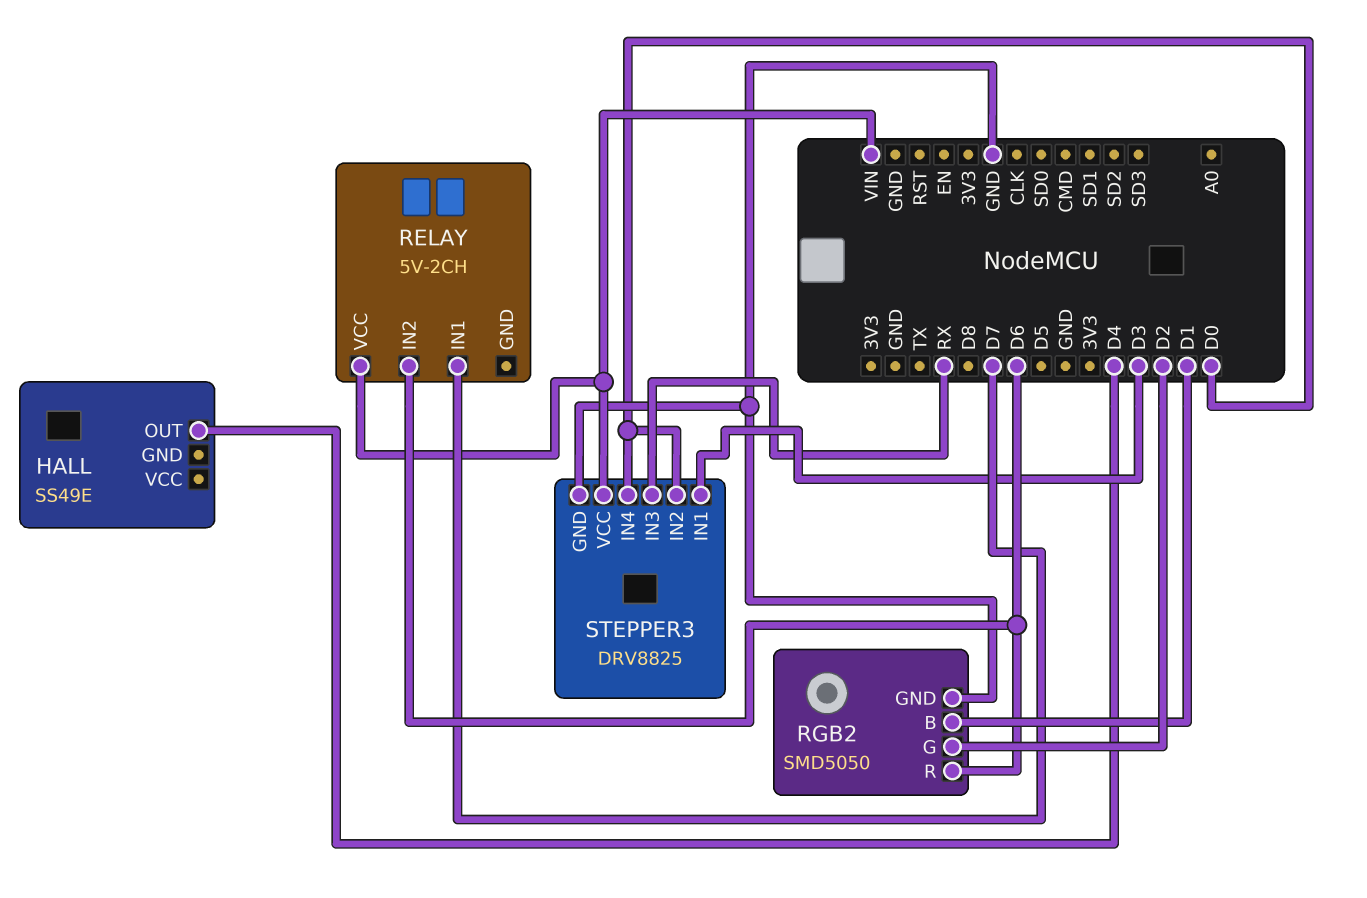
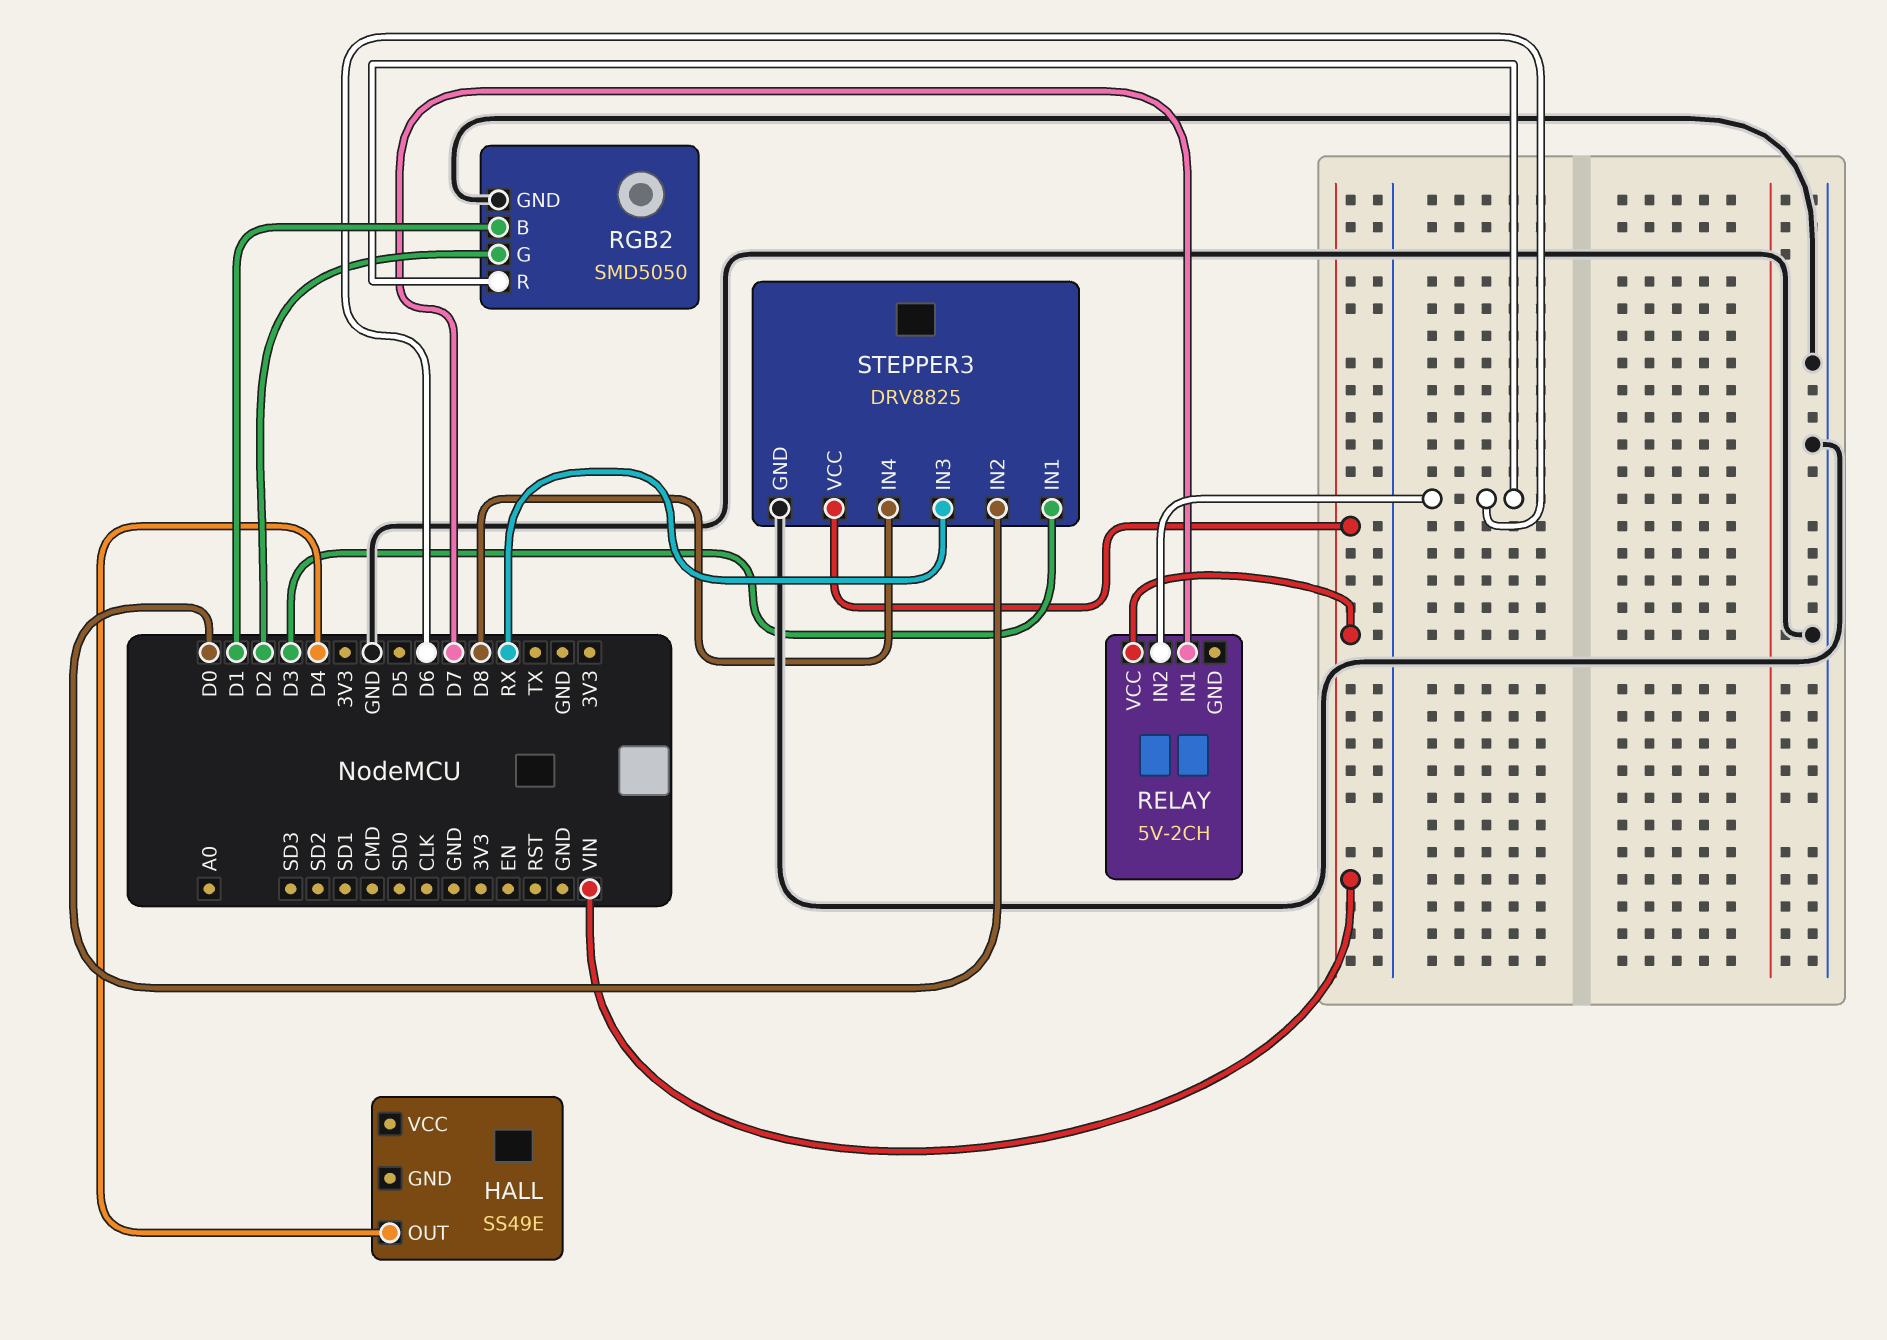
STEPPER3 pin IN4: D0 -> D8

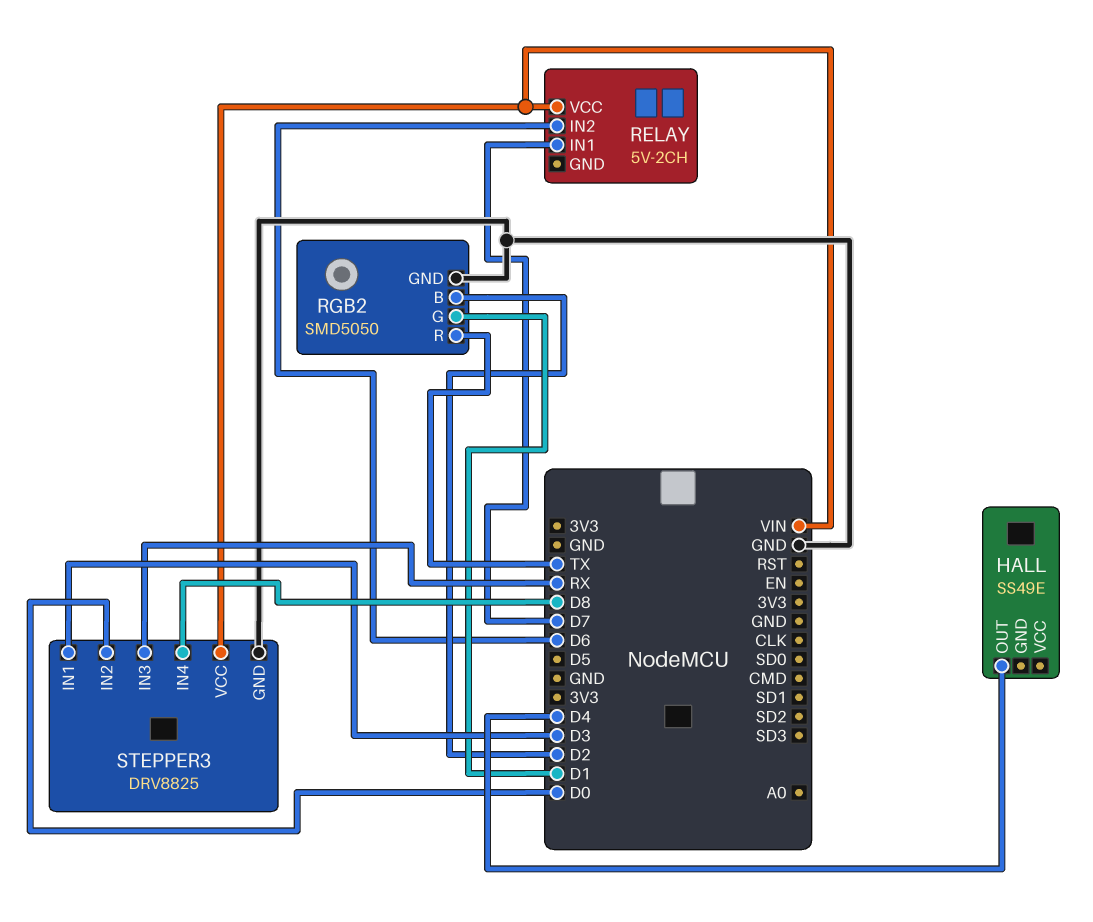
RGB2 pin B: D1 -> D2
RGB2 pin G: D2 -> D1
RGB2 pin R: D6 -> TX

